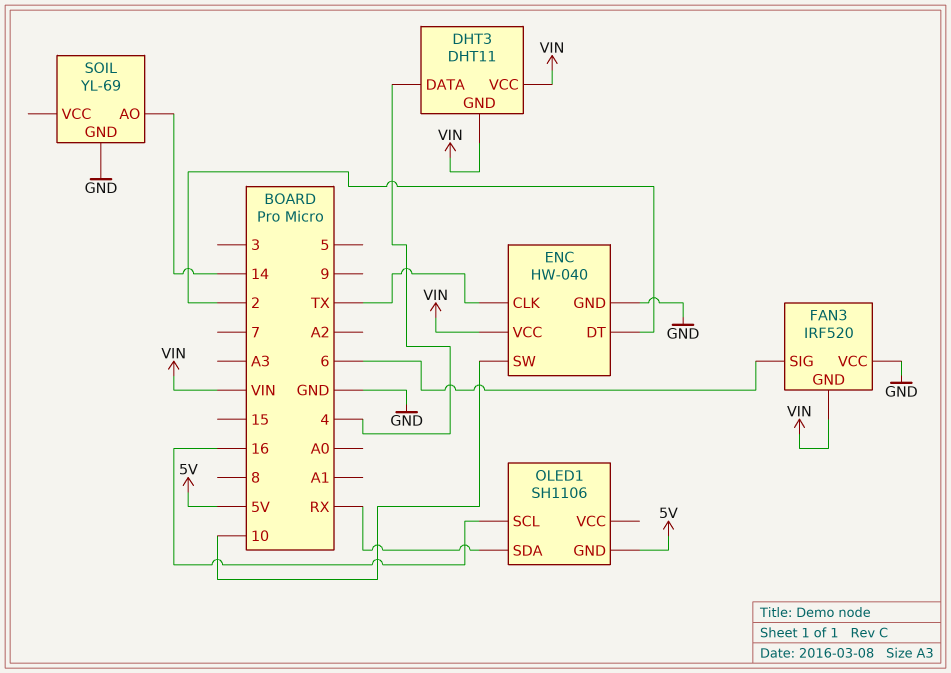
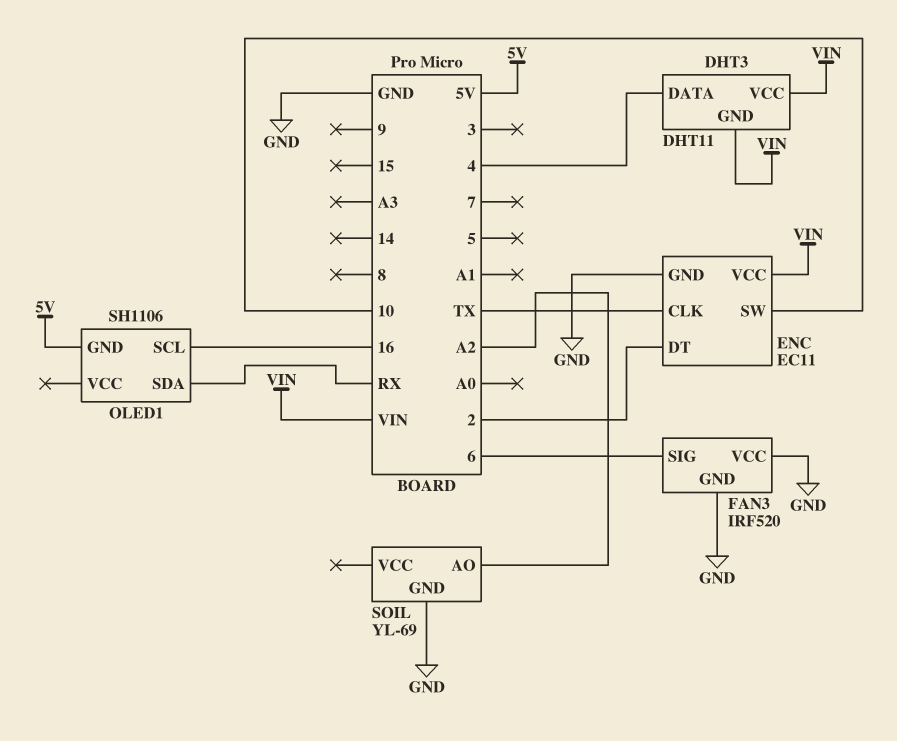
ENC: HW-040 -> EC11
FAN3 pin GND: VIN -> GND
SOIL pin AO: 14 -> A2

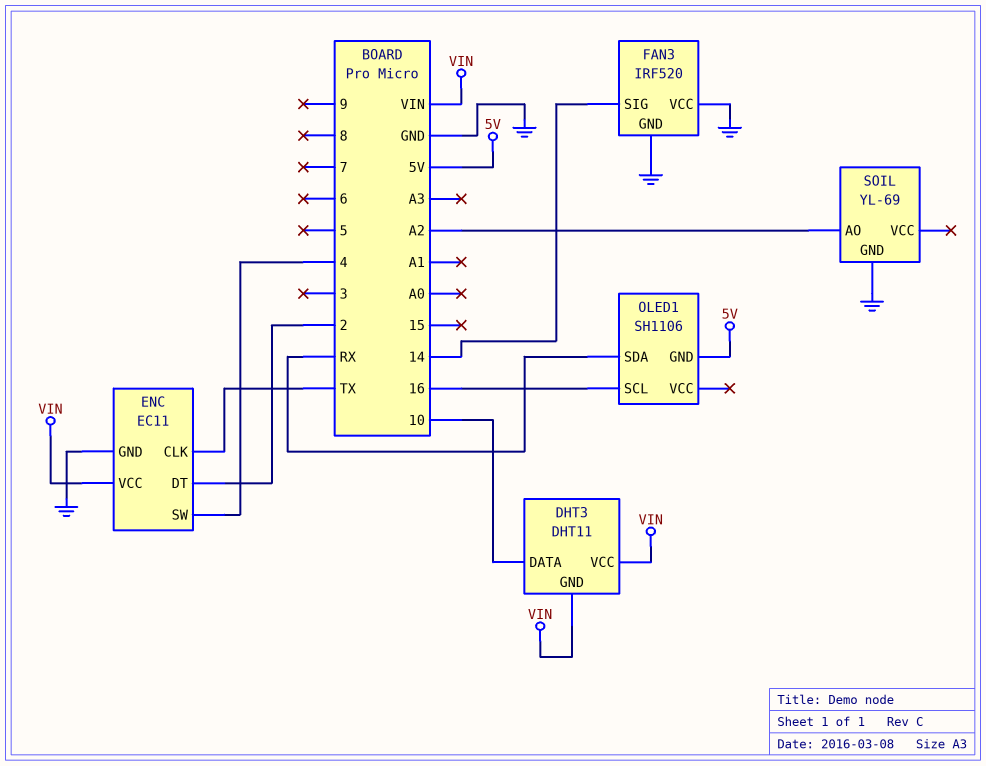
DHT3 pin DATA: 4 -> 10
ENC pin SW: 10 -> 4
FAN3 pin SIG: 6 -> 14

